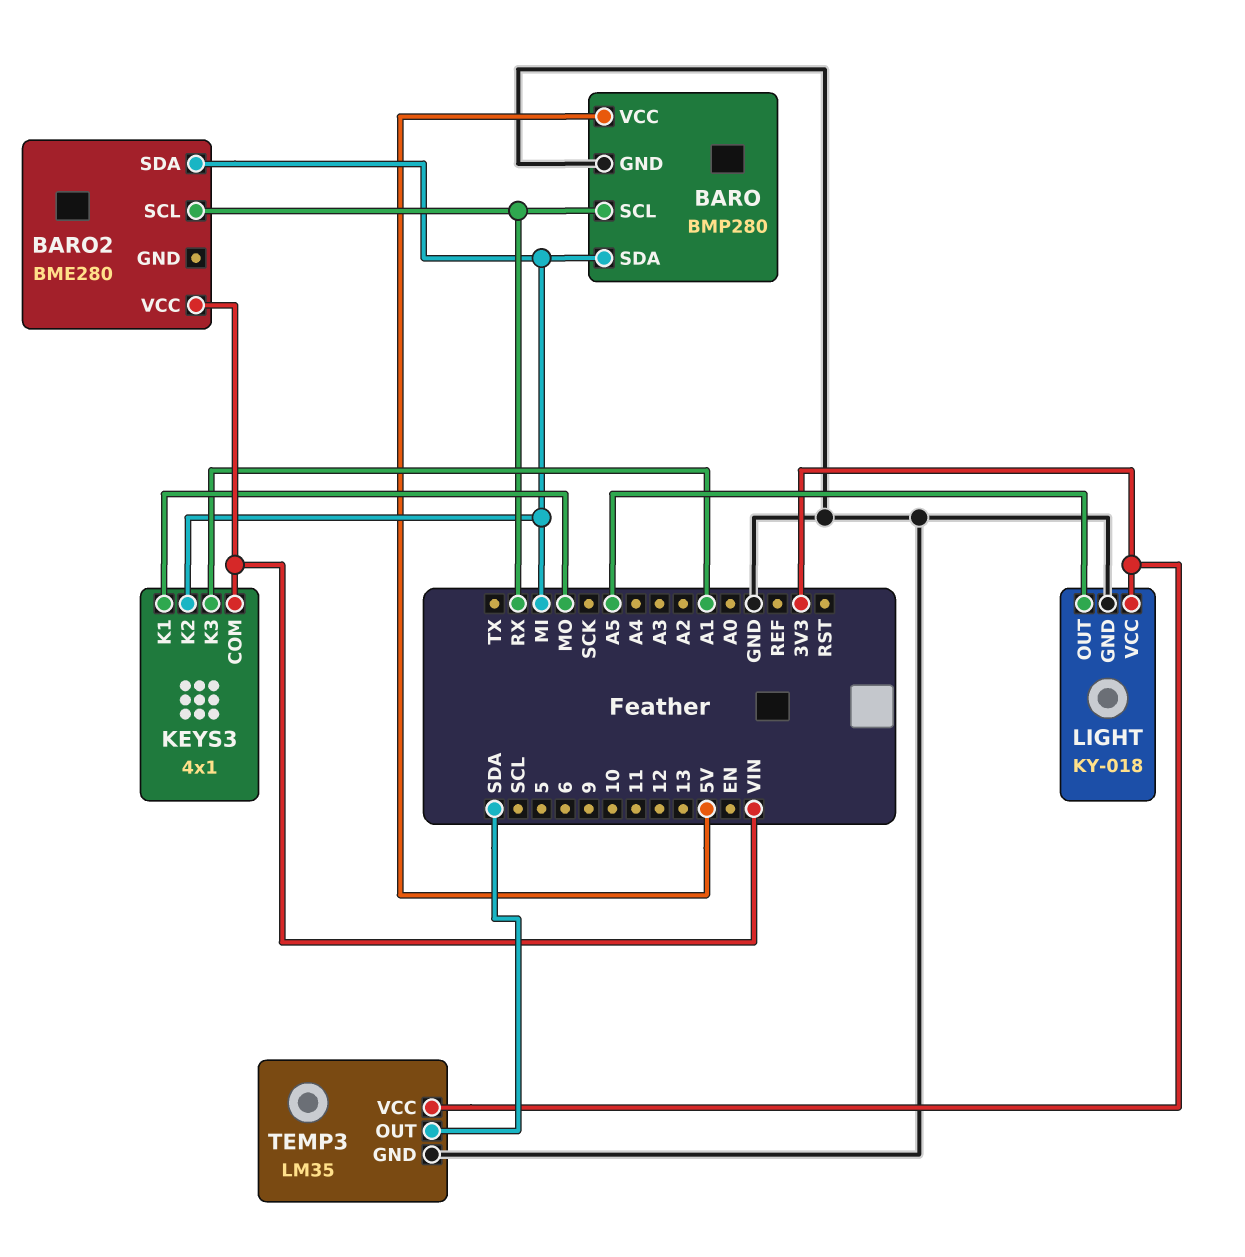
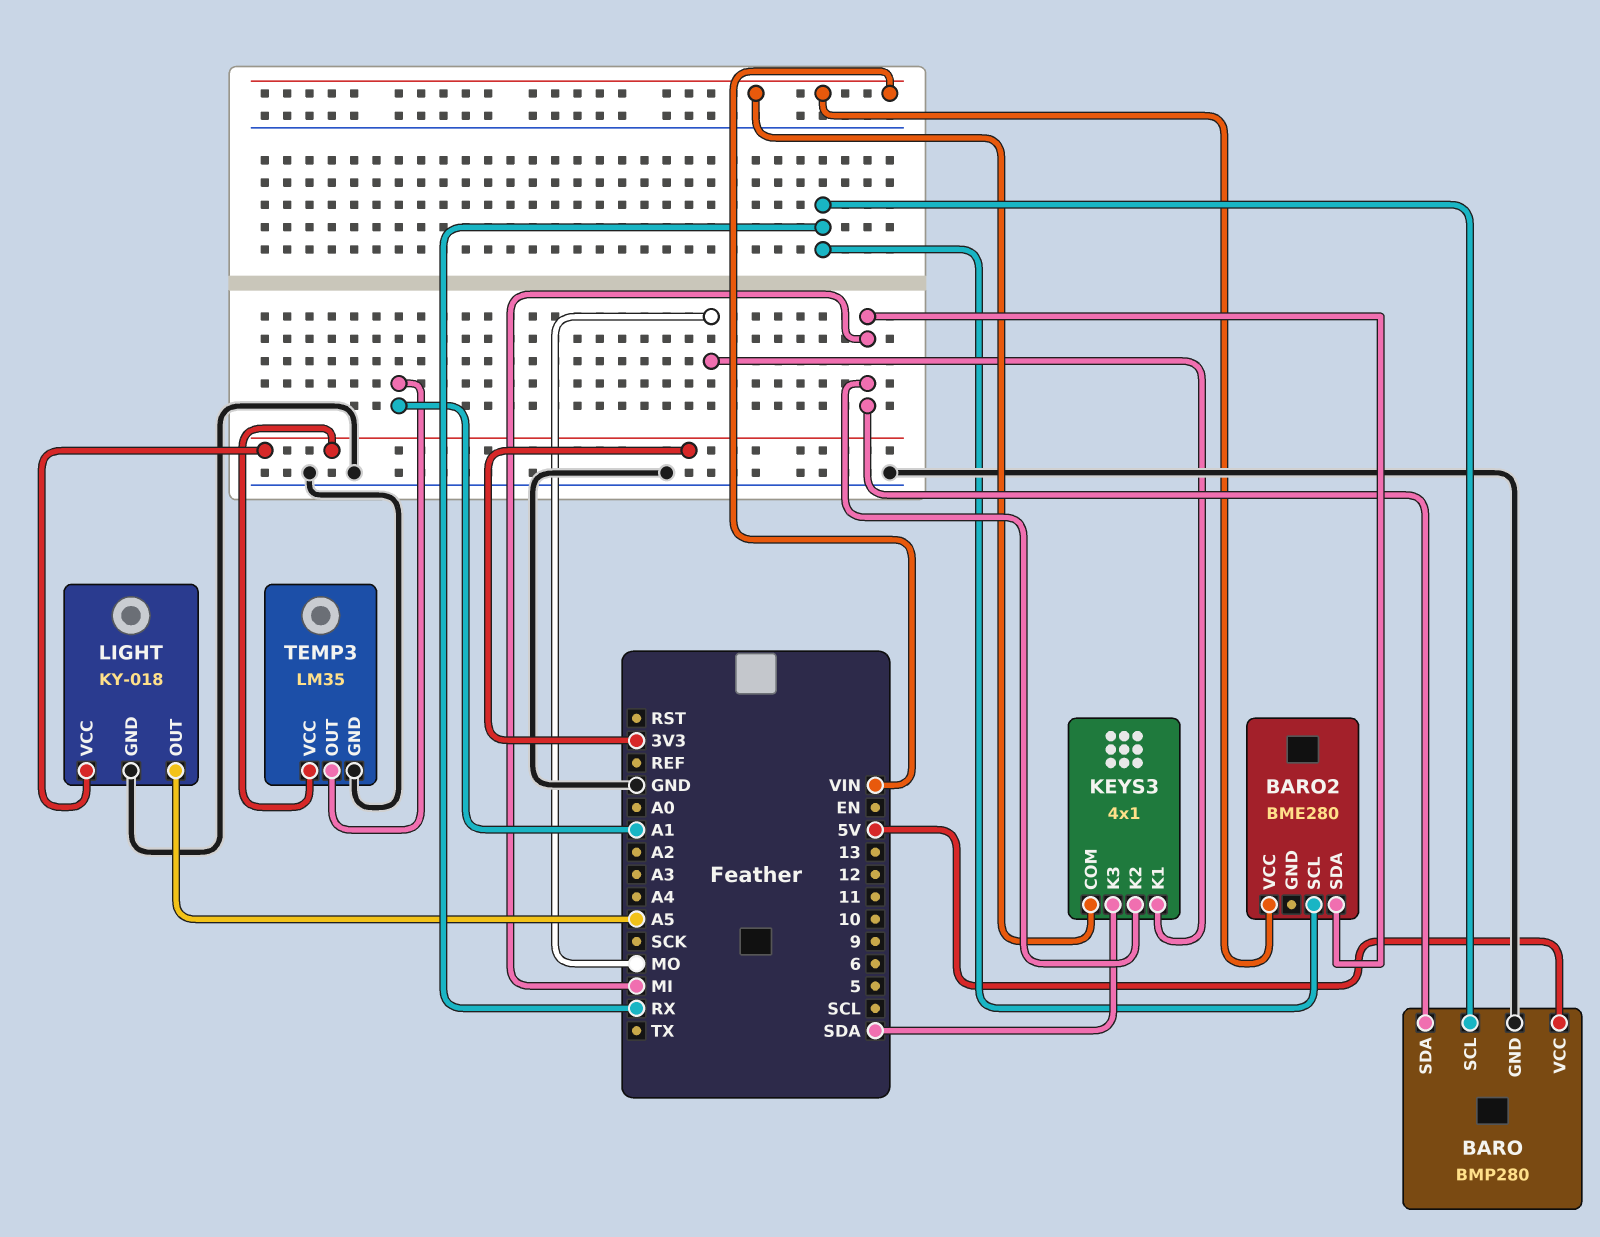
KEYS3 pin K3: A1 -> SDA
TEMP3 pin OUT: SDA -> A1

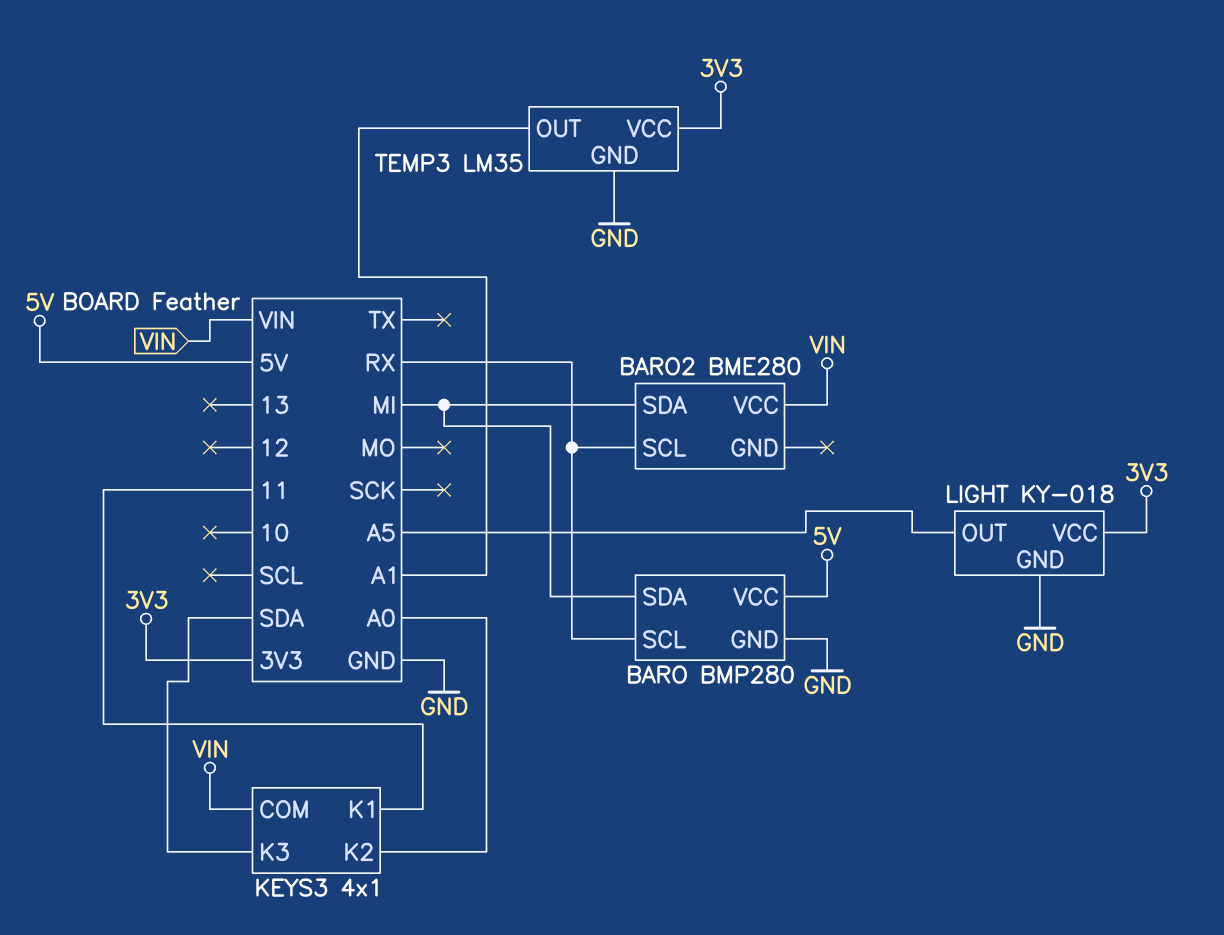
KEYS3 pin K1: MO -> 11
KEYS3 pin K2: MI -> A0

